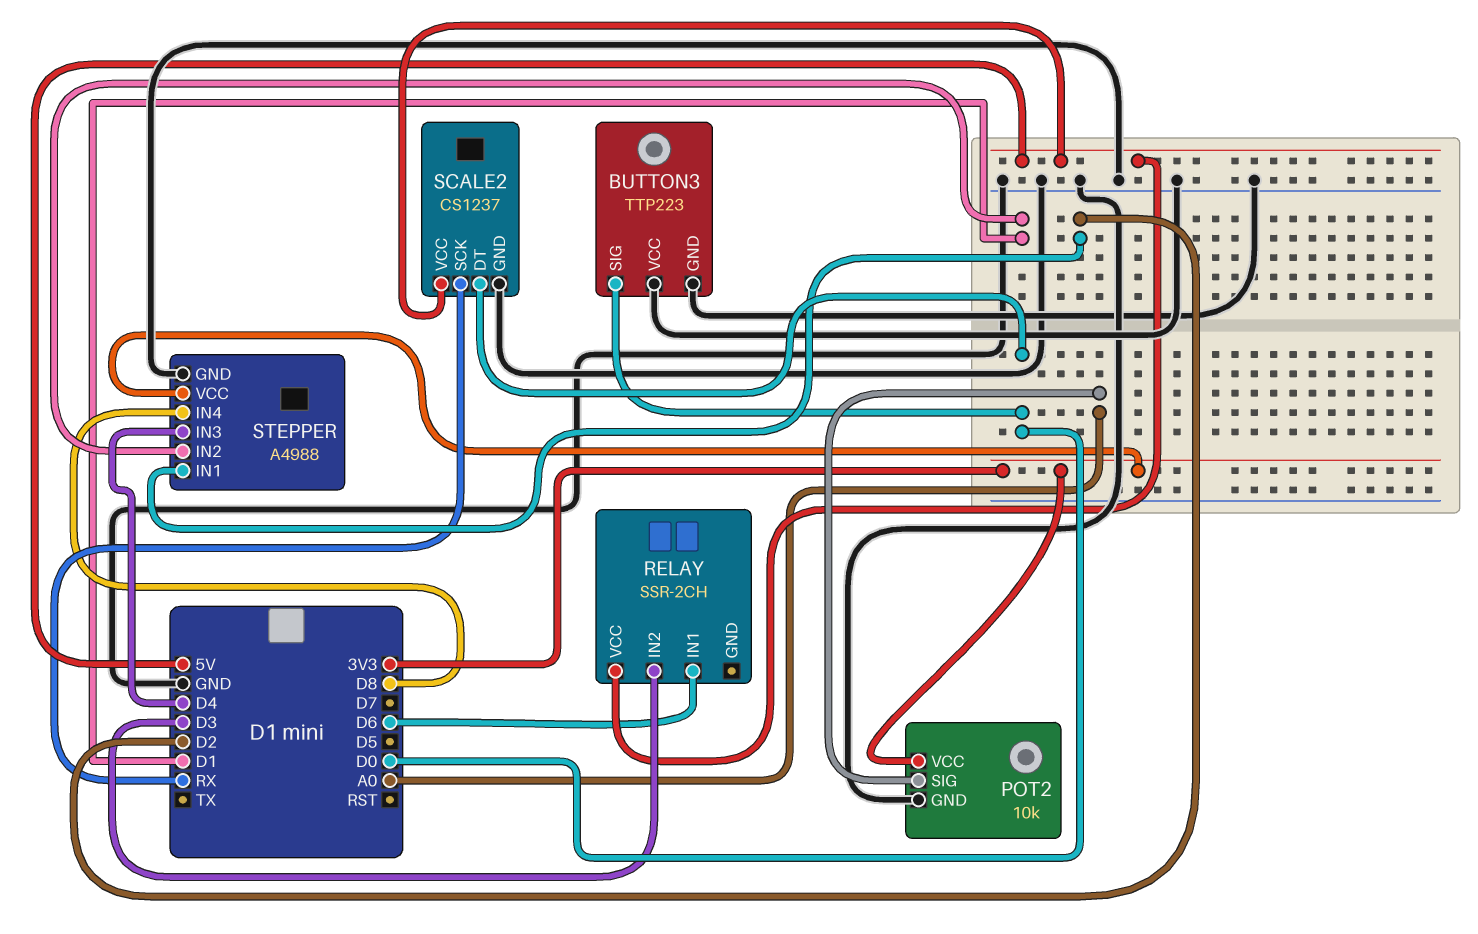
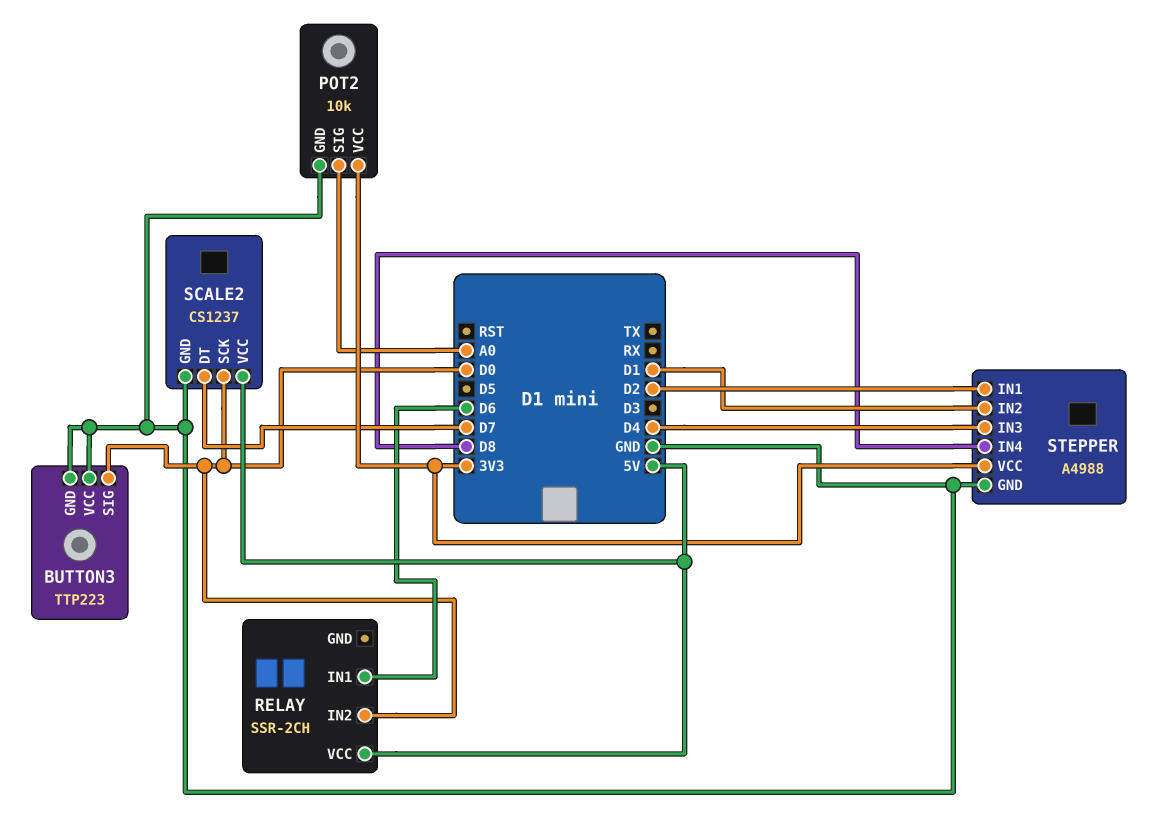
RELAY pin IN2: D3 -> D0
SCALE2 pin DT: D0 -> D7
SCALE2 pin SCK: RX -> D0

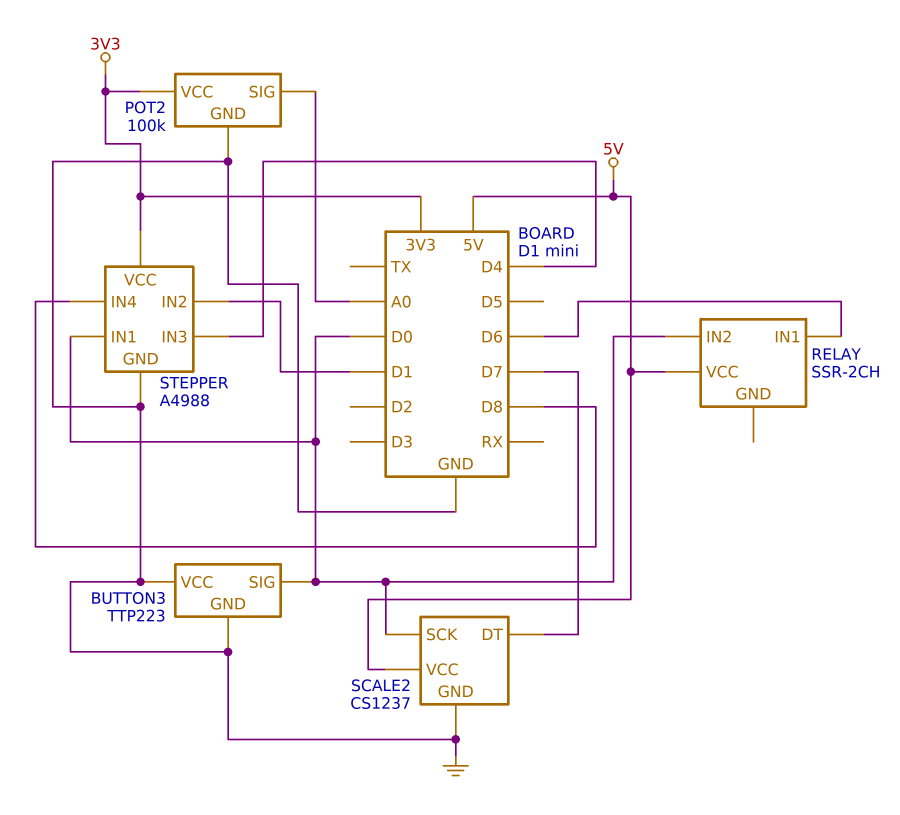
POT2: 10k -> 100k
STEPPER pin IN1: D2 -> D0

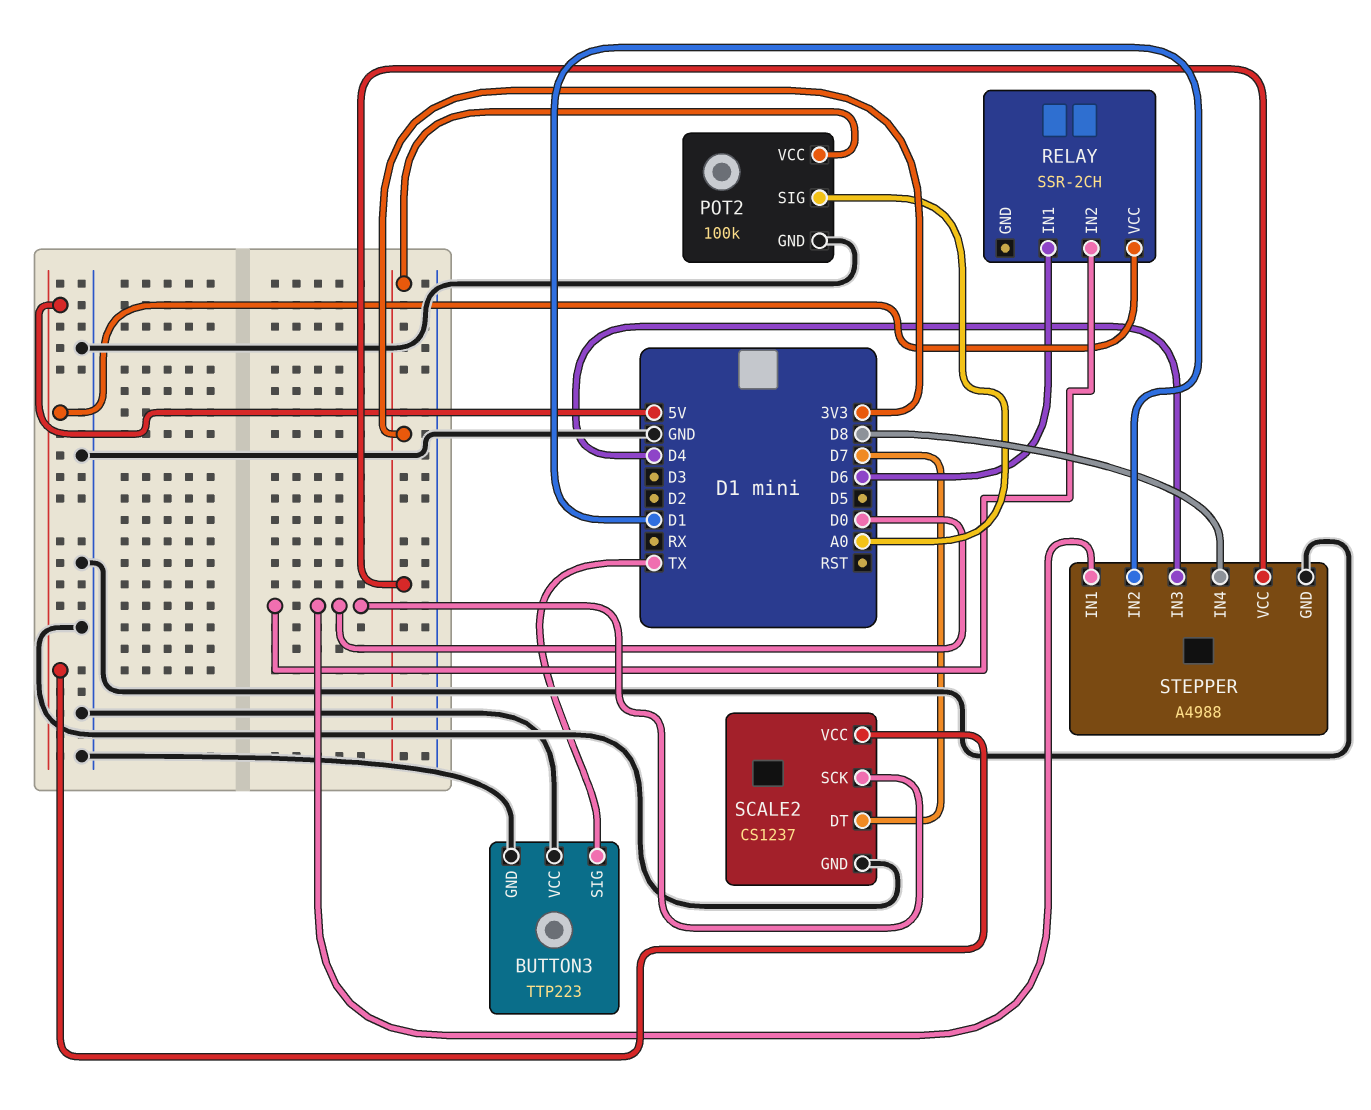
BUTTON3 pin SIG: D0 -> TX

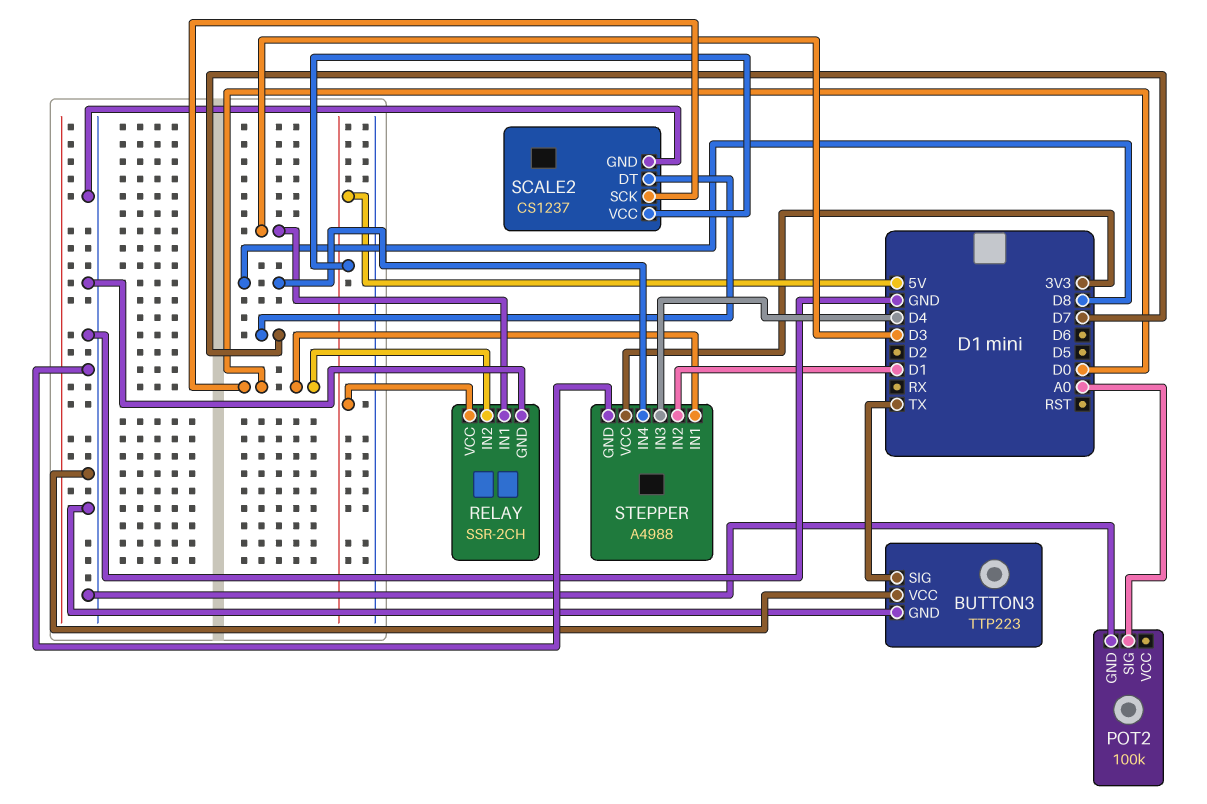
POT2 pin VCC: 3V3 -> none
RELAY pin GND: none -> GND
RELAY pin IN1: D6 -> D3

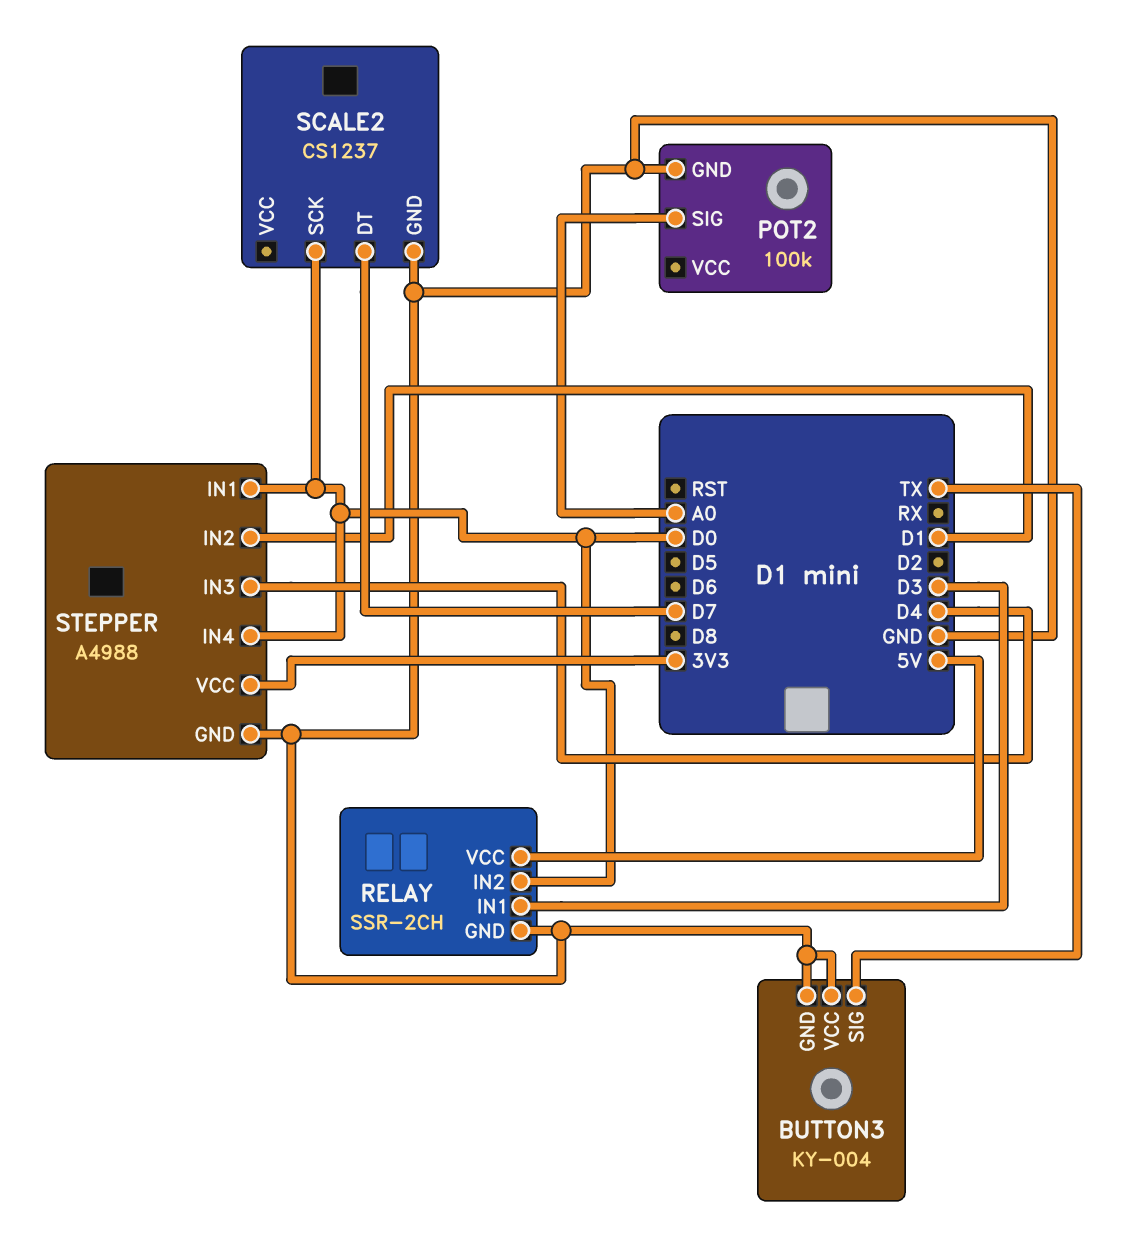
BUTTON3: TTP223 -> KY-004
SCALE2 pin VCC: 5V -> none
STEPPER pin IN4: D8 -> D0

